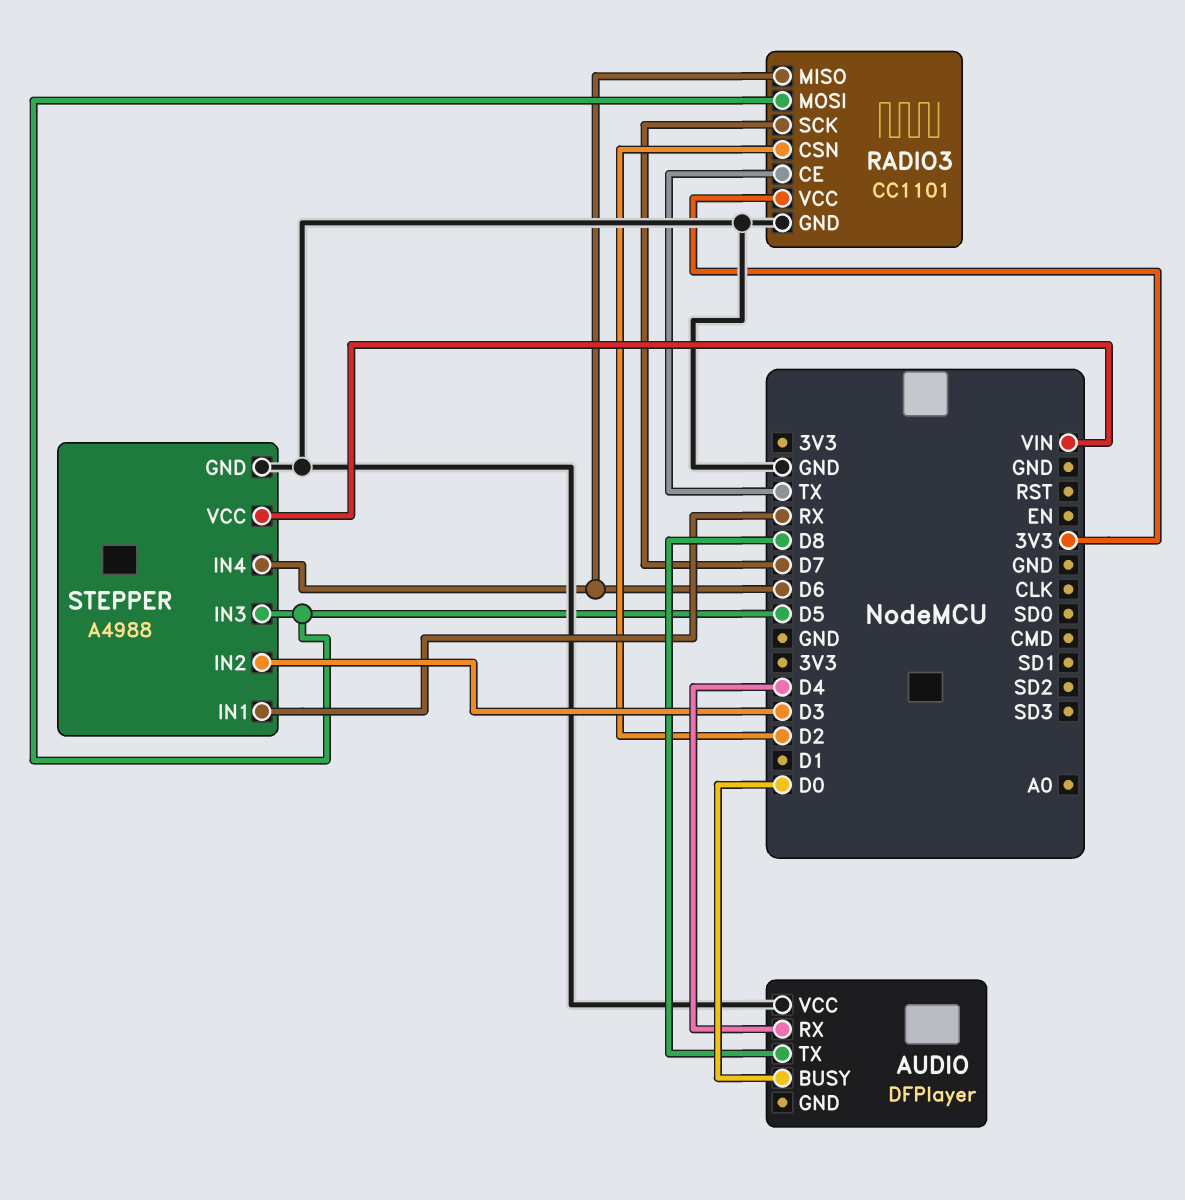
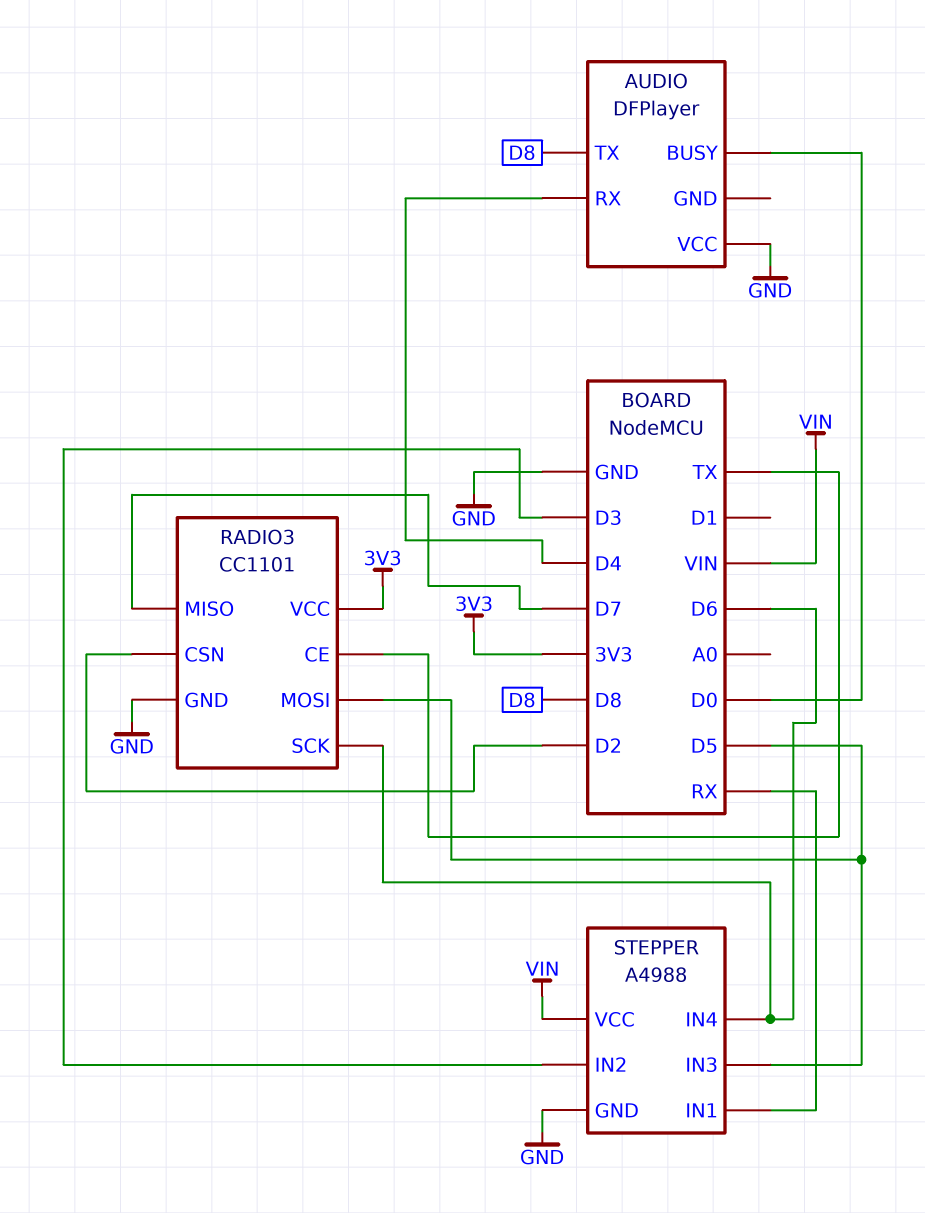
RADIO3 pin MISO: D6 -> D7
RADIO3 pin SCK: D7 -> D6

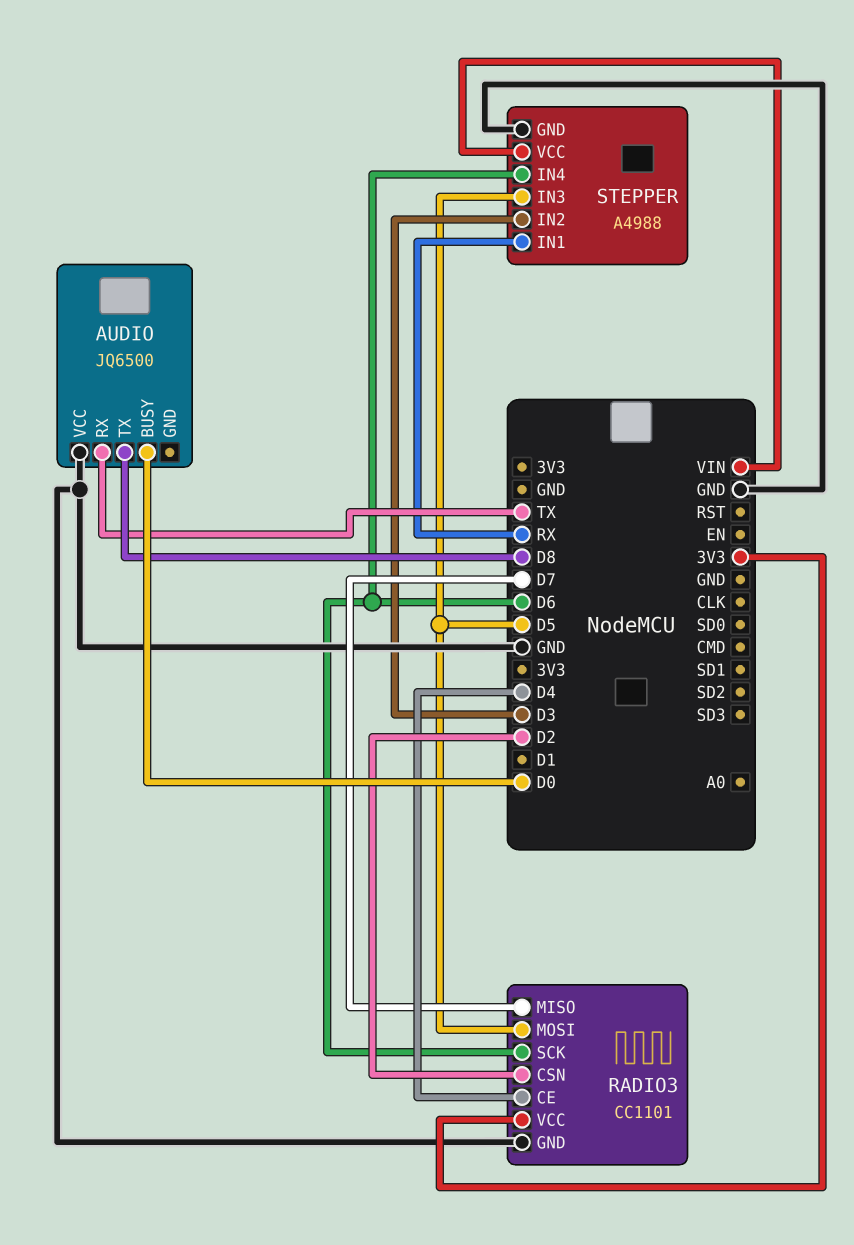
AUDIO: DFPlayer -> JQ6500
AUDIO pin RX: D4 -> TX
RADIO3 pin CE: TX -> D4

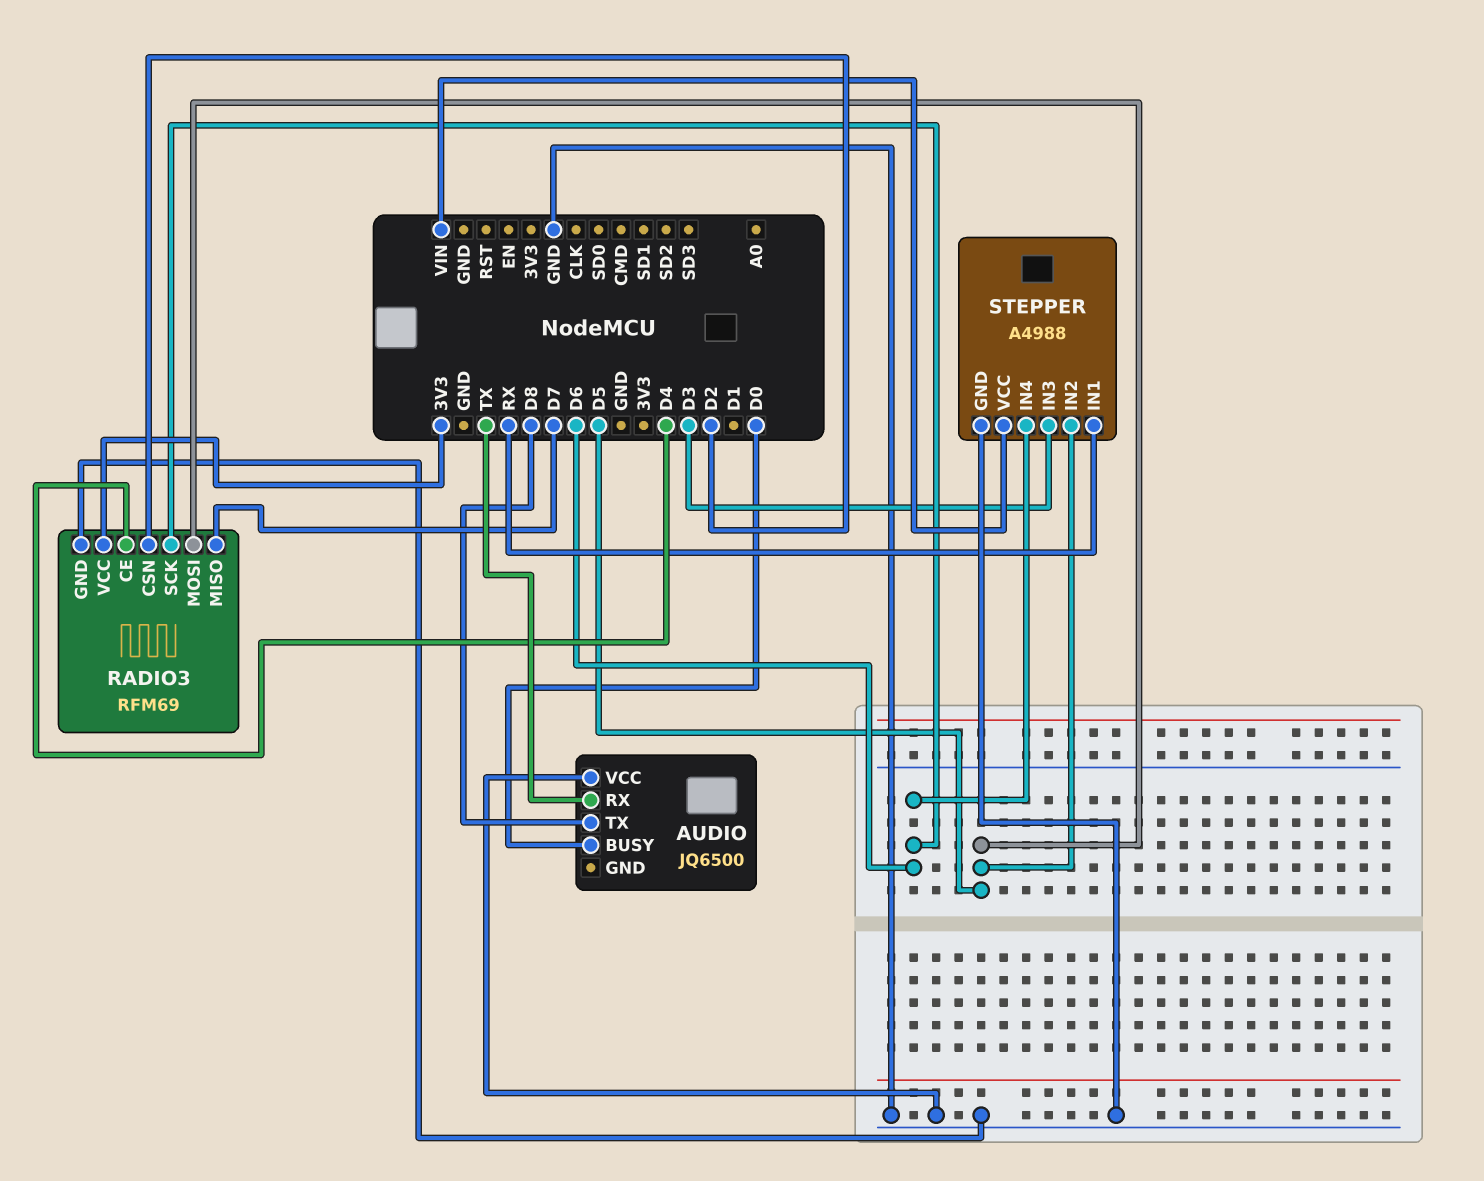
RADIO3: CC1101 -> RFM69
STEPPER pin IN2: D3 -> D5
STEPPER pin IN3: D5 -> D3

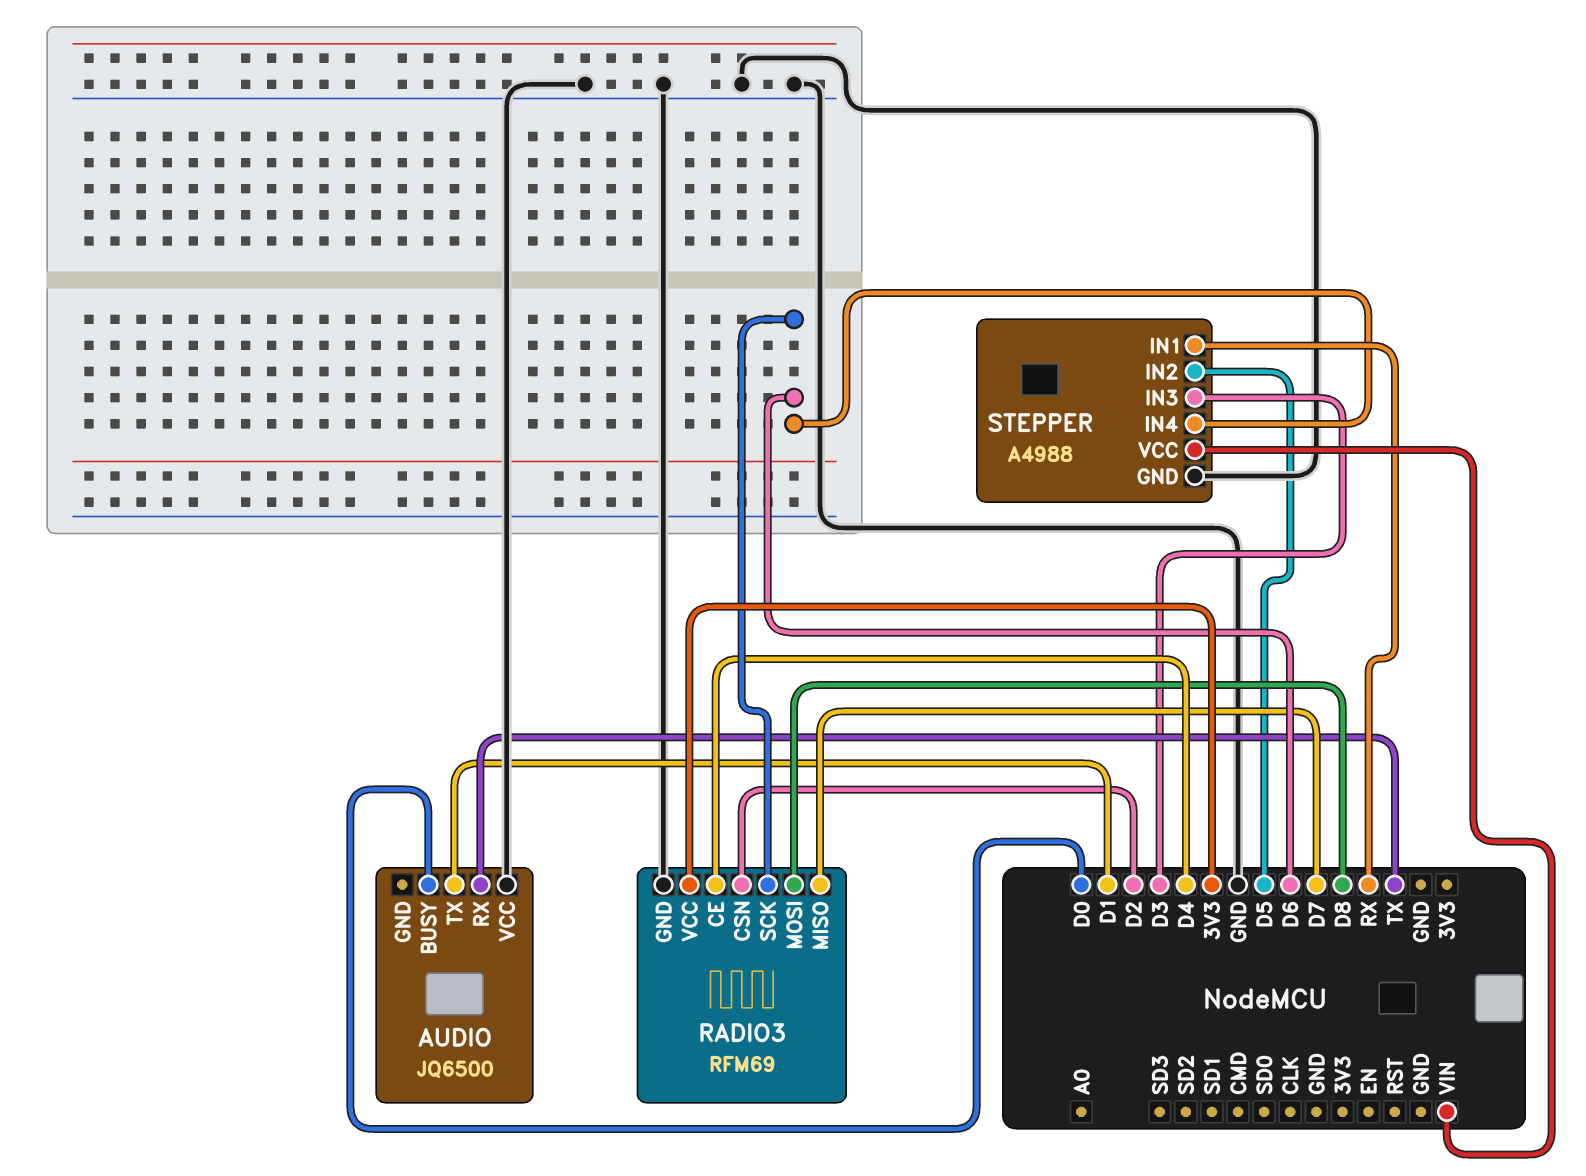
AUDIO pin TX: D8 -> D1
RADIO3 pin MOSI: D5 -> D8

